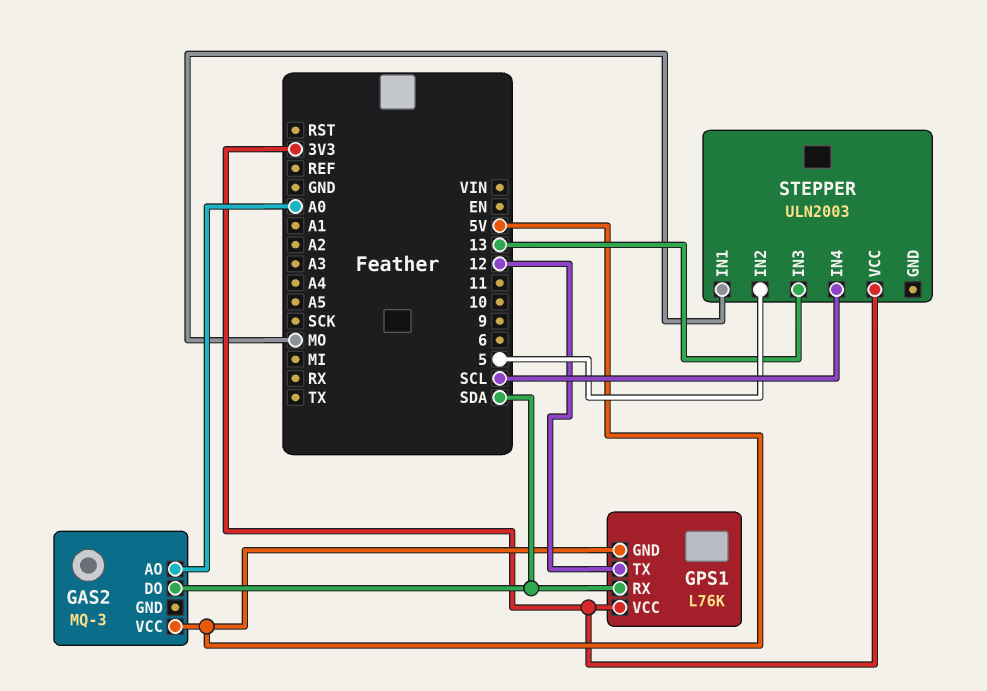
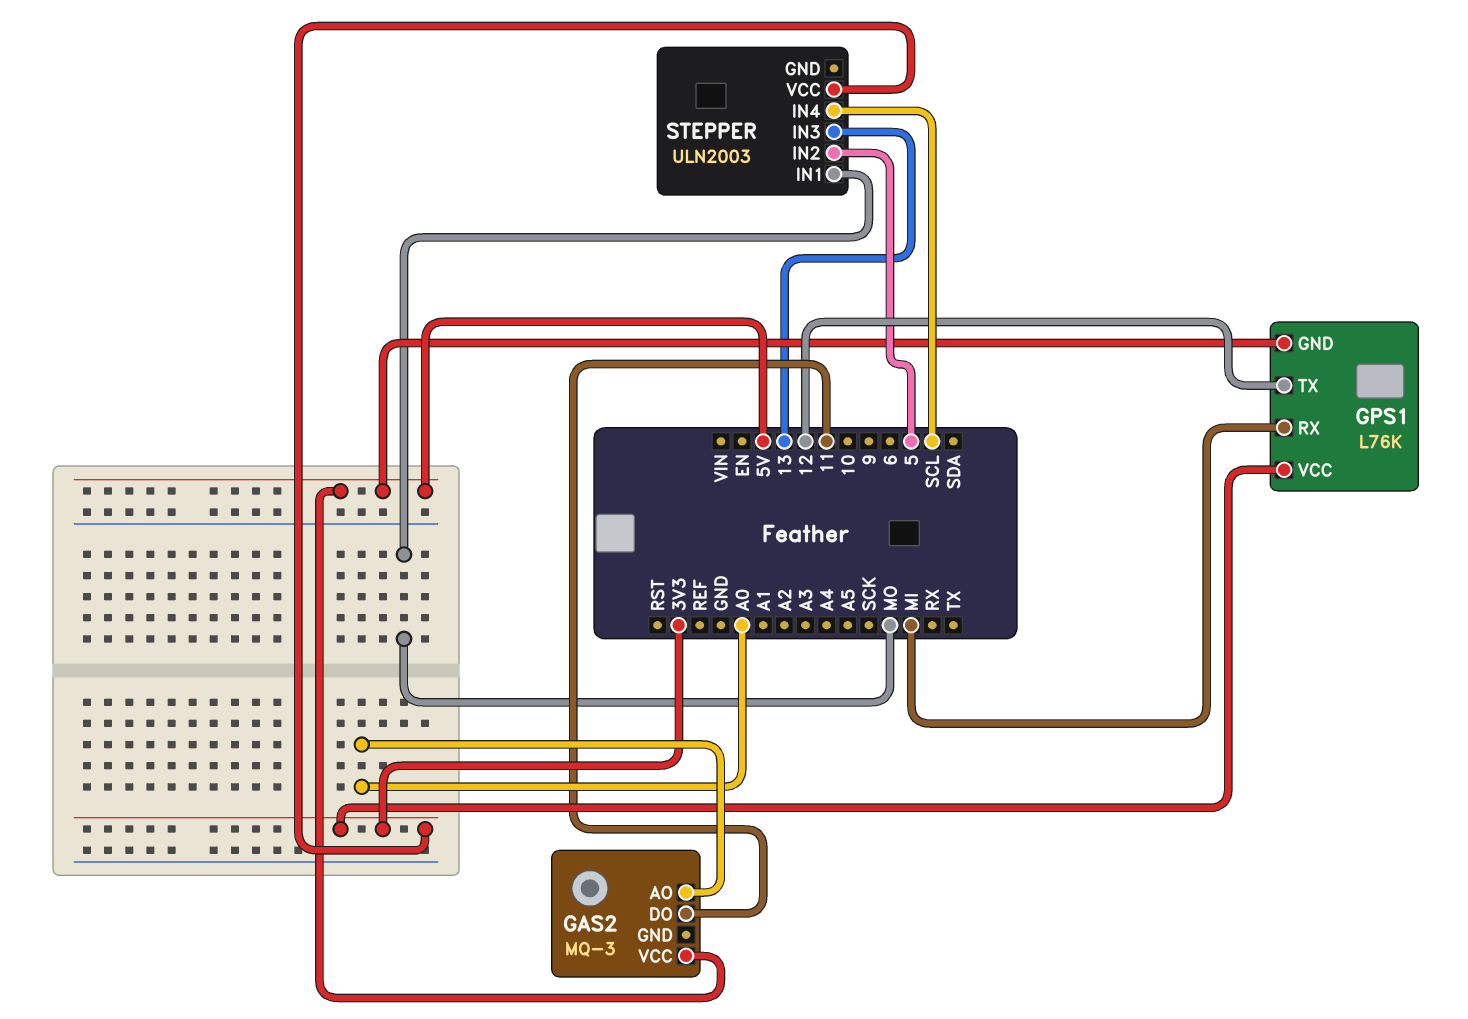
GAS2 pin DO: SDA -> 11
GPS1 pin RX: SDA -> MI

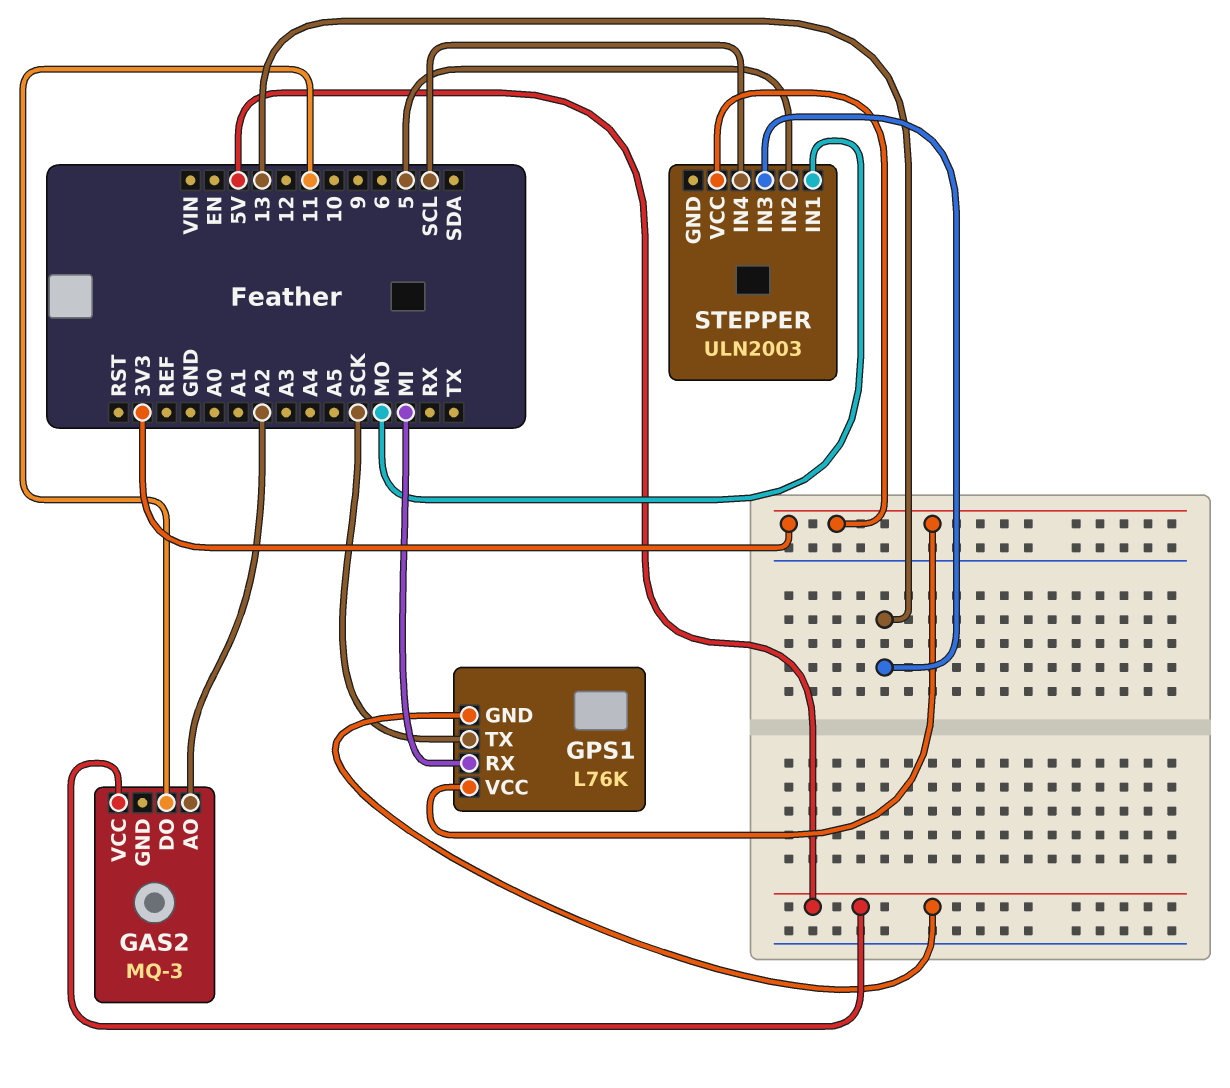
GAS2 pin AO: A0 -> A2
GPS1 pin TX: 12 -> SCK

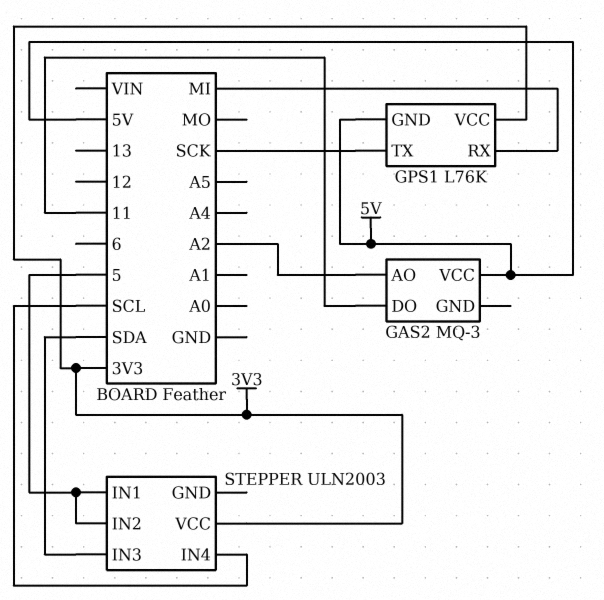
STEPPER pin IN1: MO -> 5
STEPPER pin IN3: 13 -> SDA

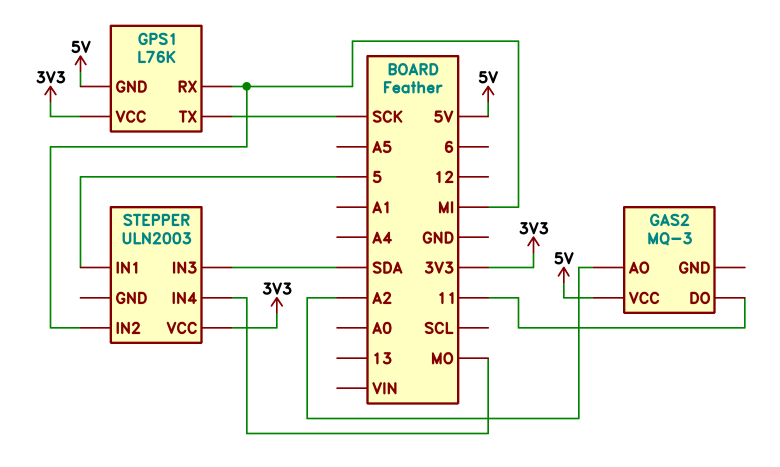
STEPPER pin IN2: 5 -> MI
STEPPER pin IN4: SCL -> MO

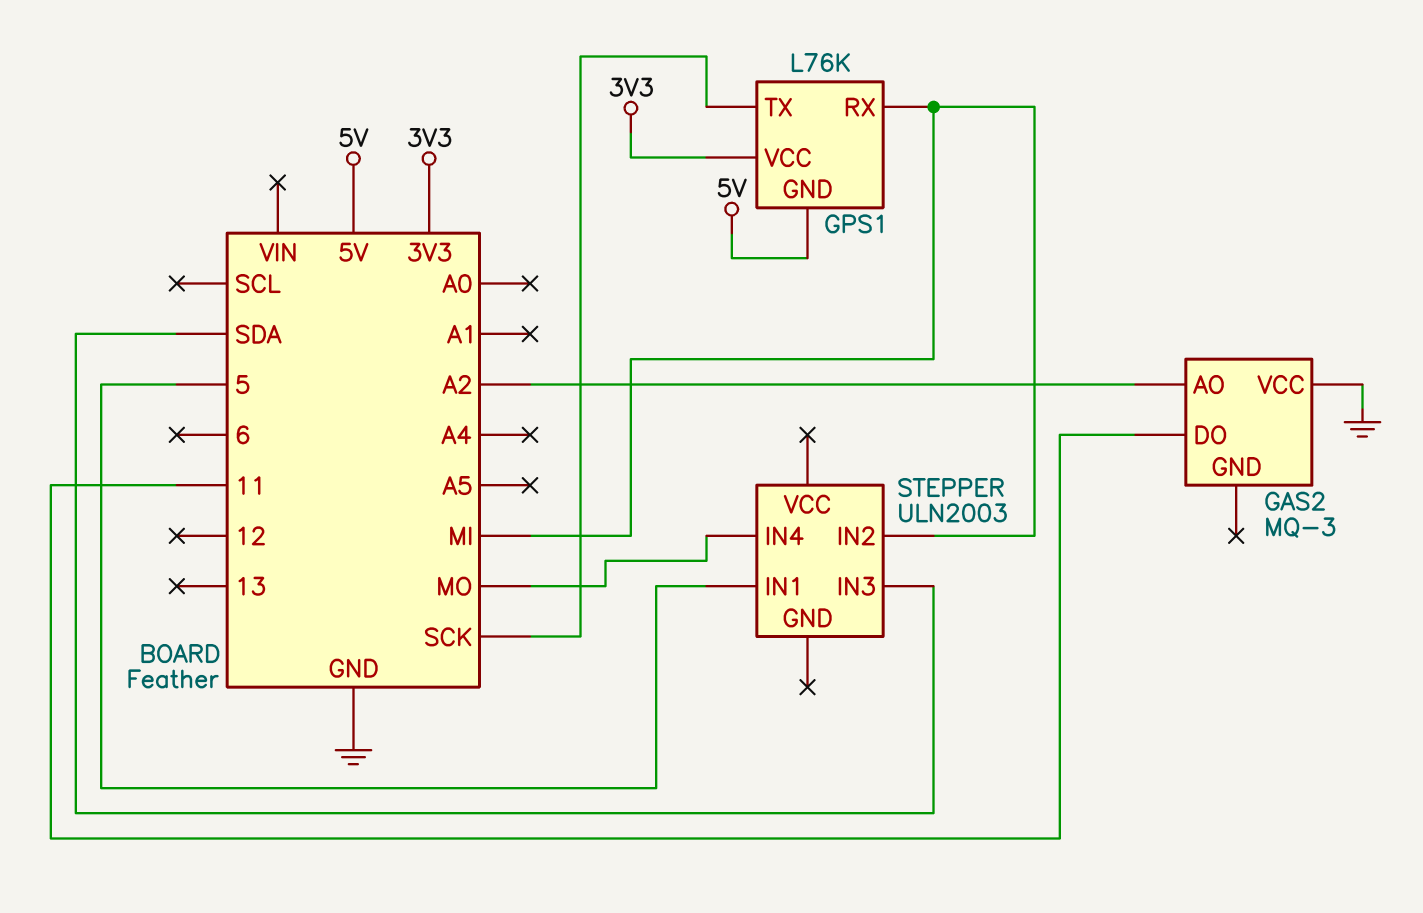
GAS2 pin VCC: 5V -> GND
STEPPER pin VCC: 3V3 -> none

